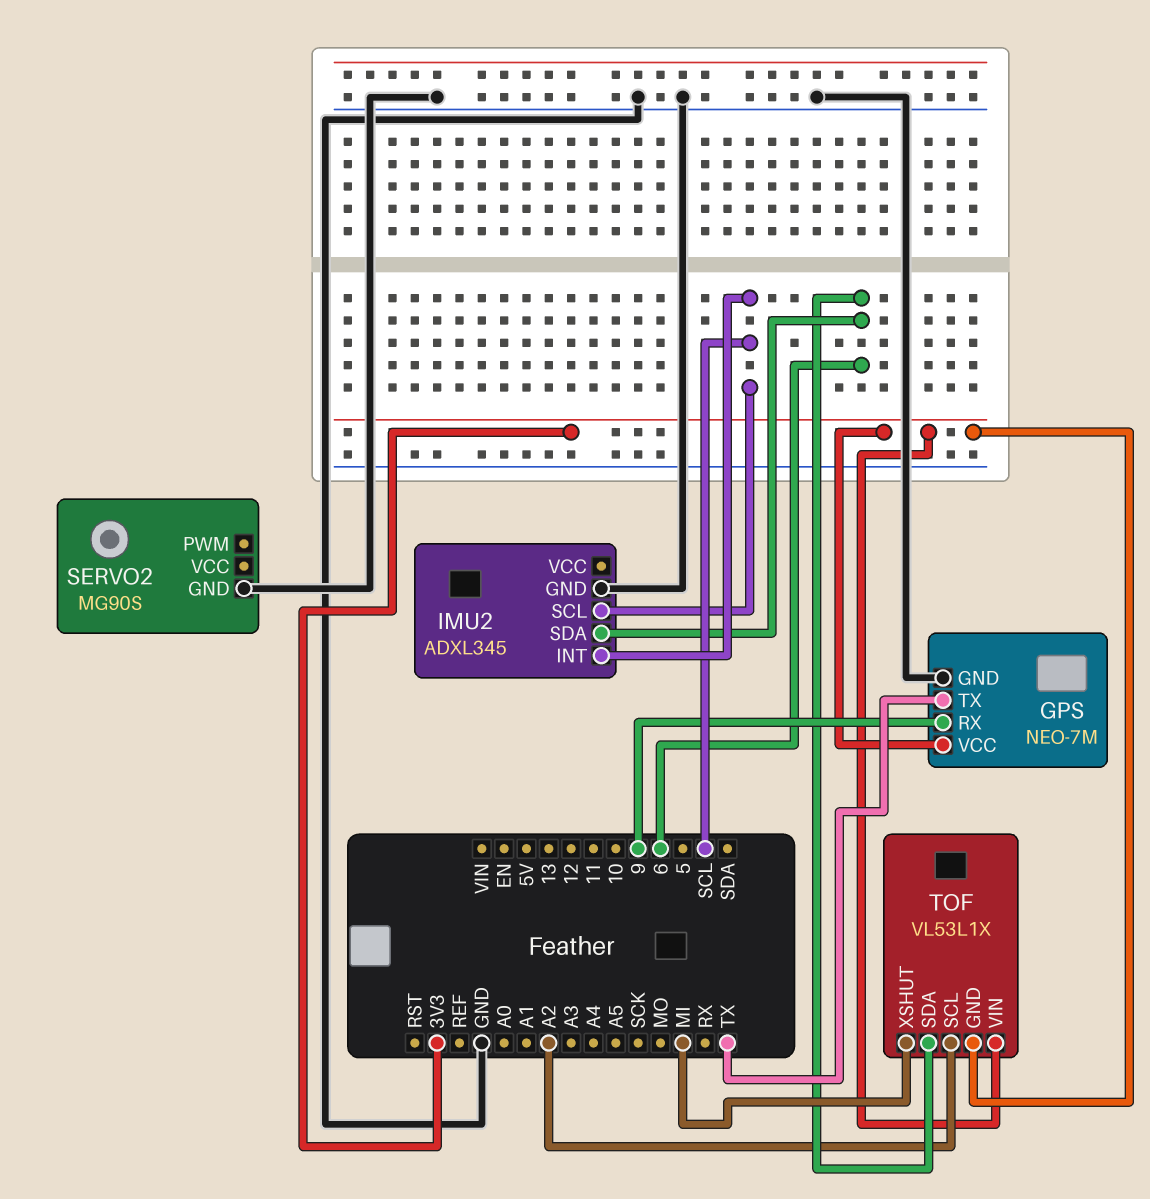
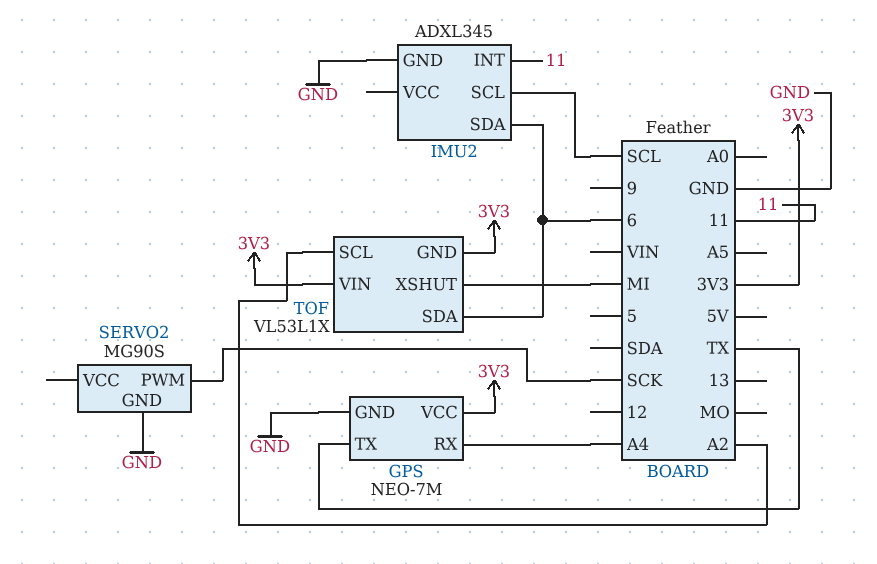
GPS pin RX: 9 -> A4
IMU2 pin INT: SCL -> 11
SERVO2 pin PWM: none -> SCK

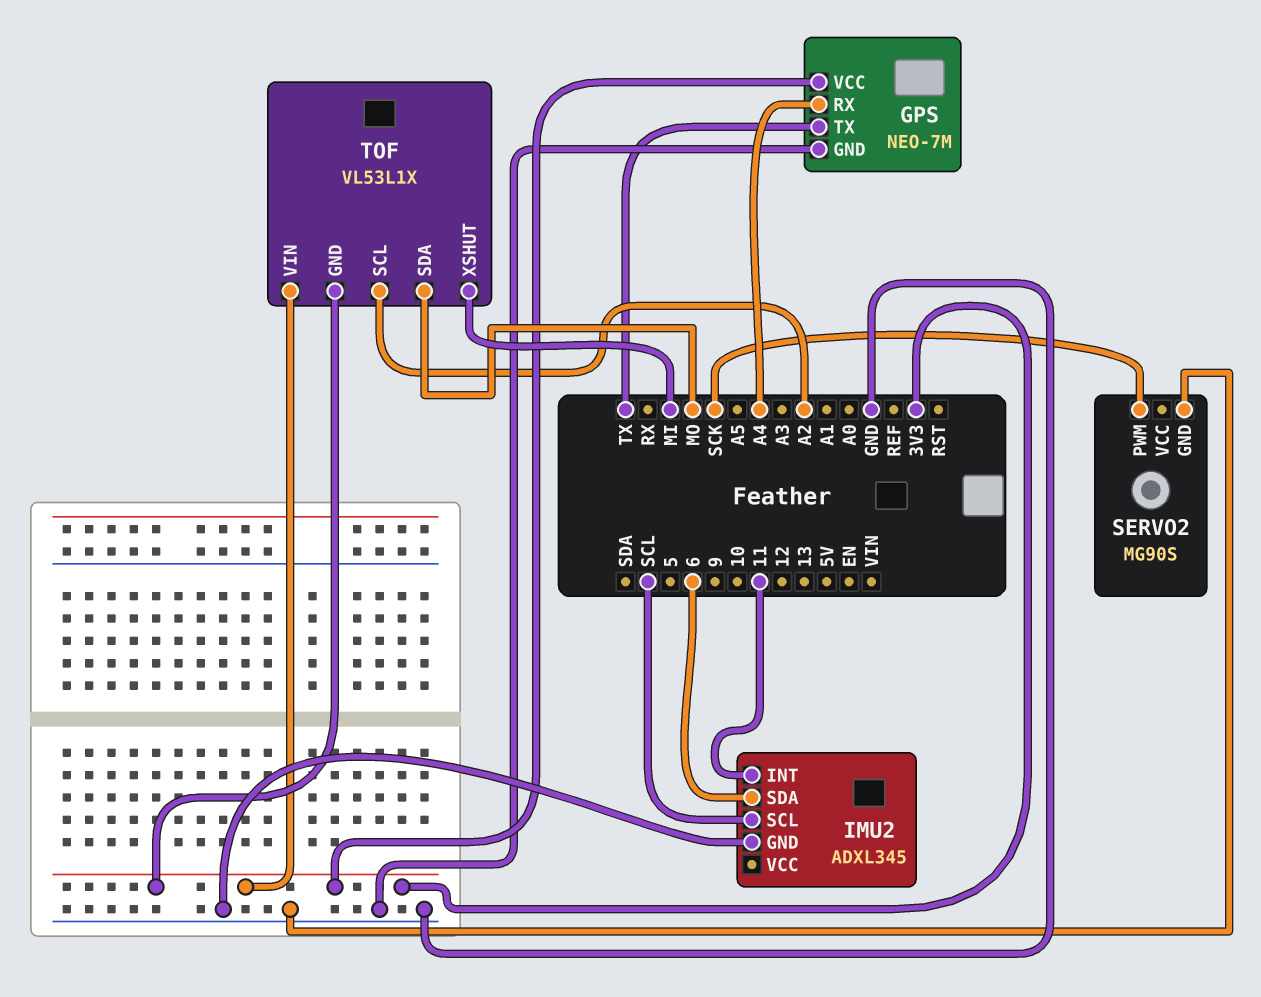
TOF pin SDA: 6 -> MO

